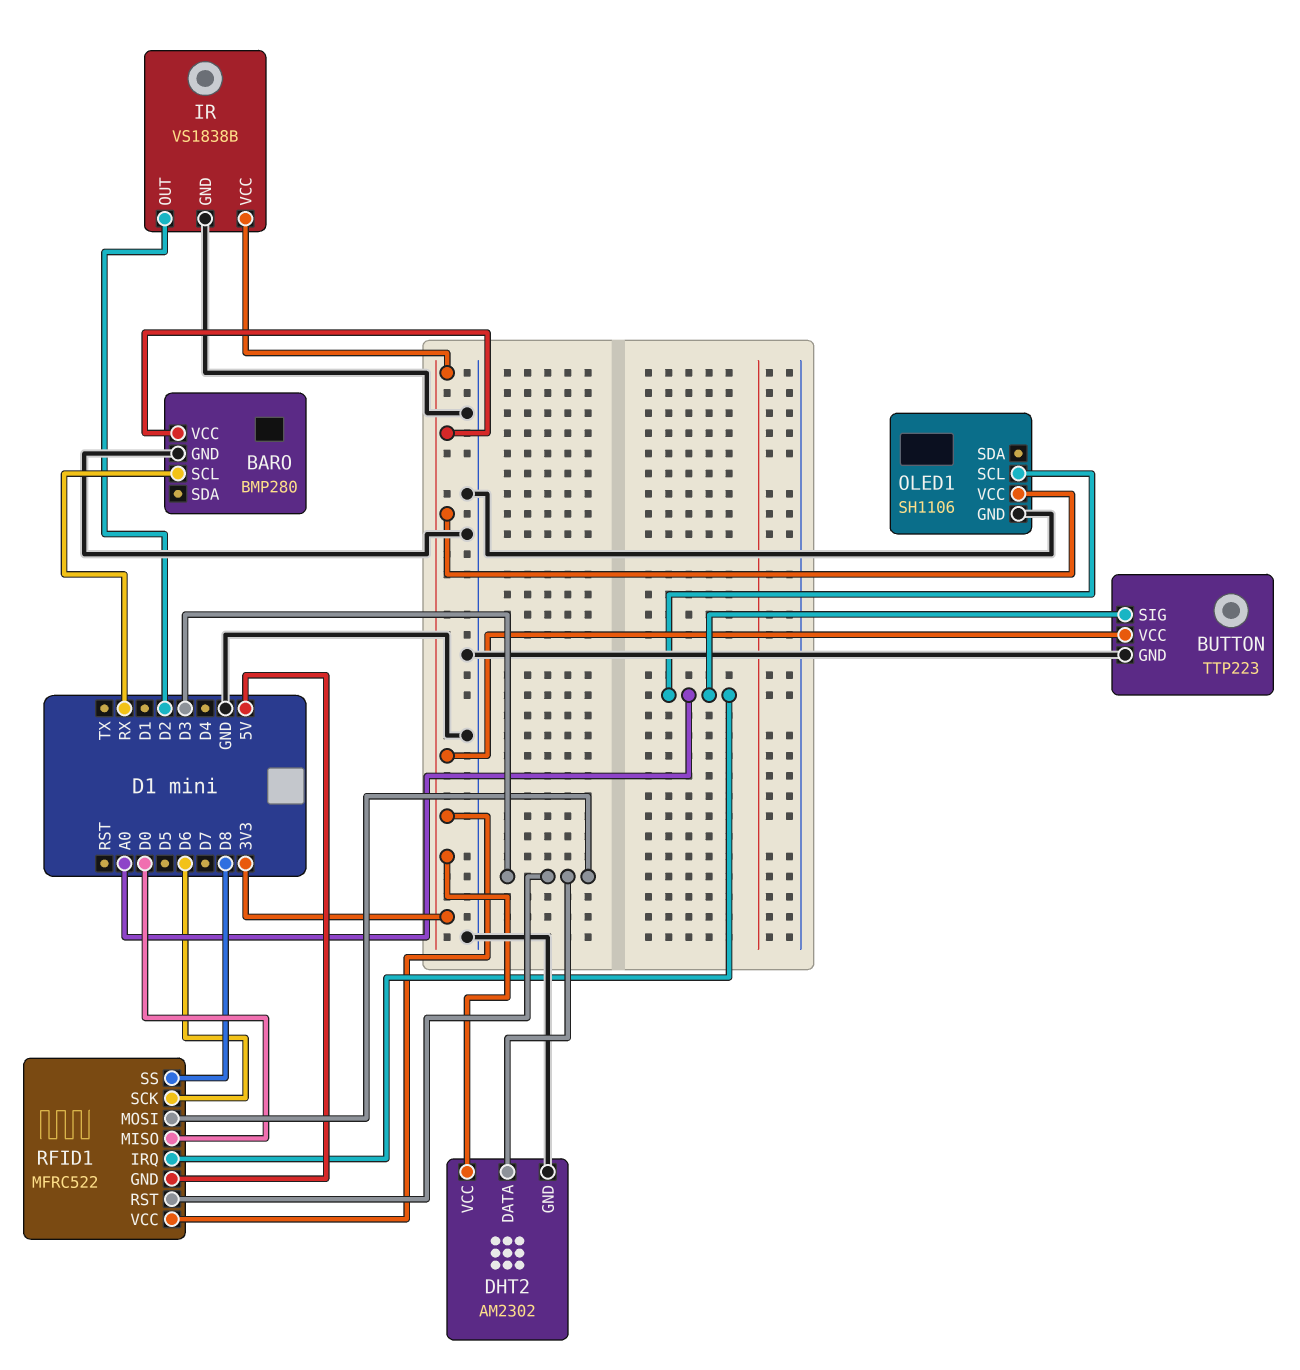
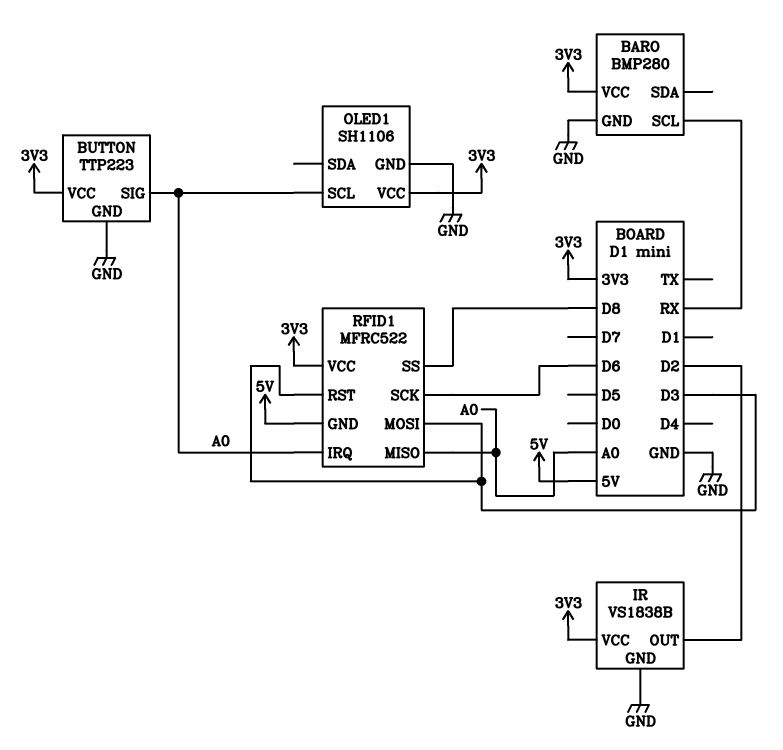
DHT2: AM2302 -> none
DHT2 pin DATA: D3 -> none
DHT2 pin GND: GND -> none
DHT2 pin VCC: 3V3 -> none
RFID1 pin MISO: D0 -> A0

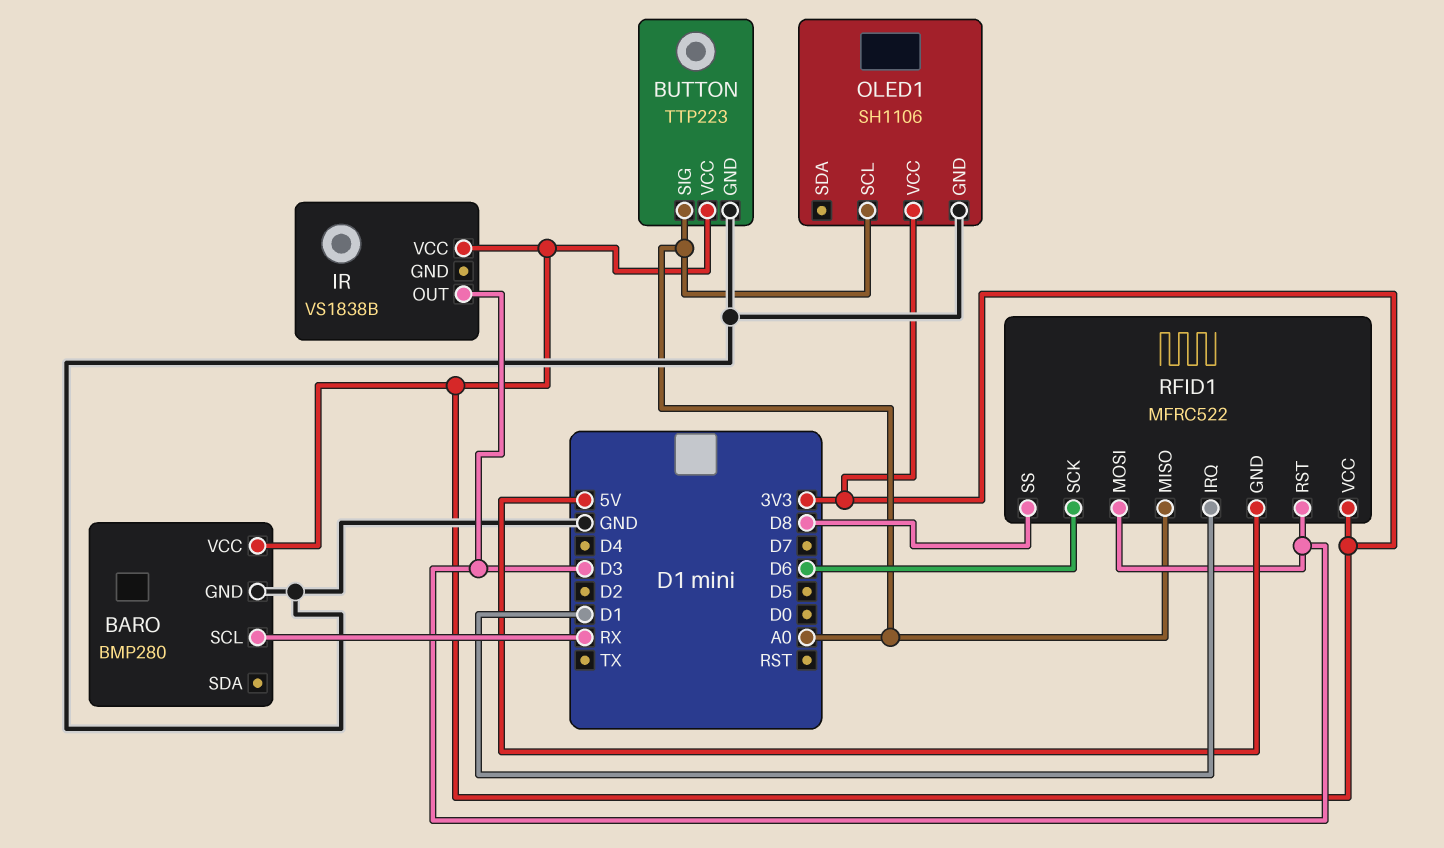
IR pin GND: GND -> none
IR pin OUT: D2 -> D3
RFID1 pin IRQ: A0 -> D1

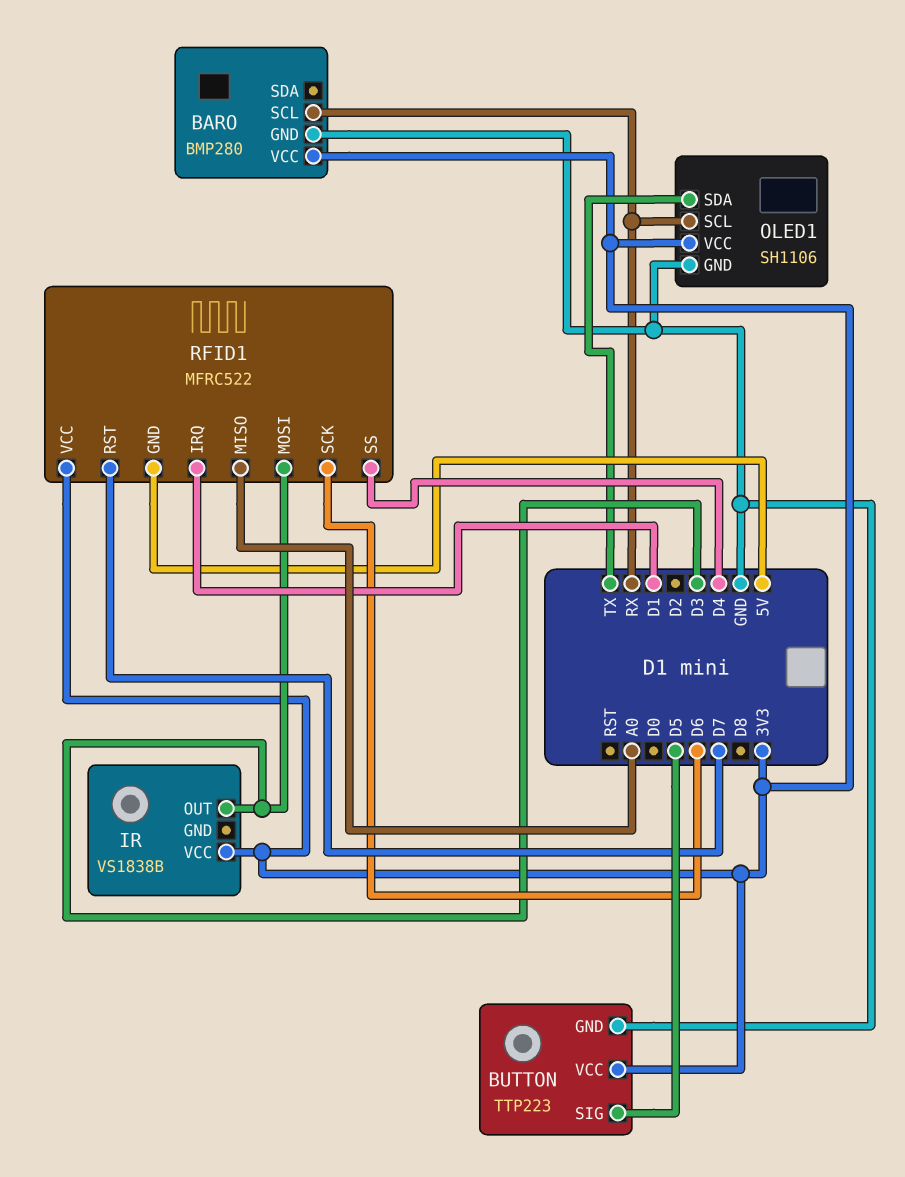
BUTTON pin SIG: A0 -> D5
OLED1 pin SCL: A0 -> RX
OLED1 pin SDA: none -> TX
RFID1 pin RST: D3 -> D7
RFID1 pin SS: D8 -> D4

